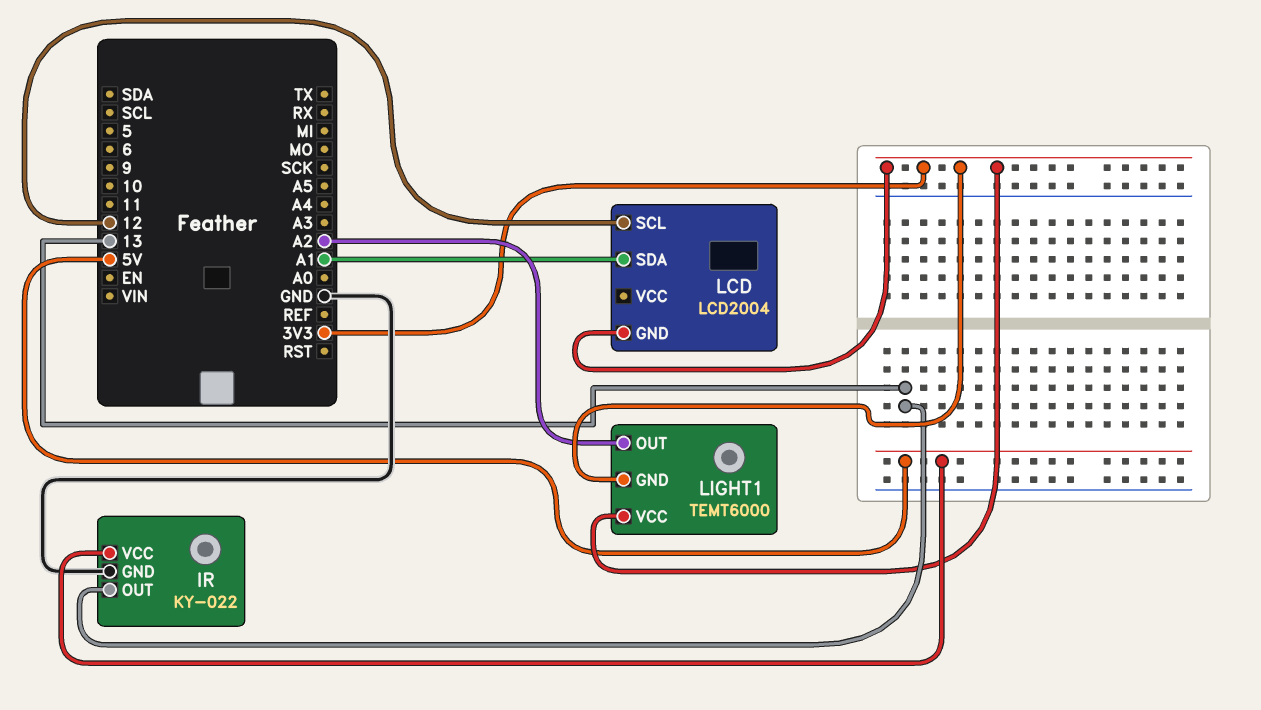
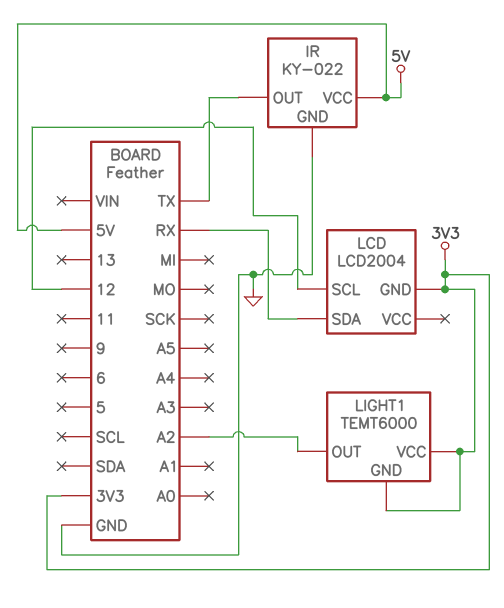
IR pin OUT: 13 -> TX
LCD pin SDA: A1 -> RX

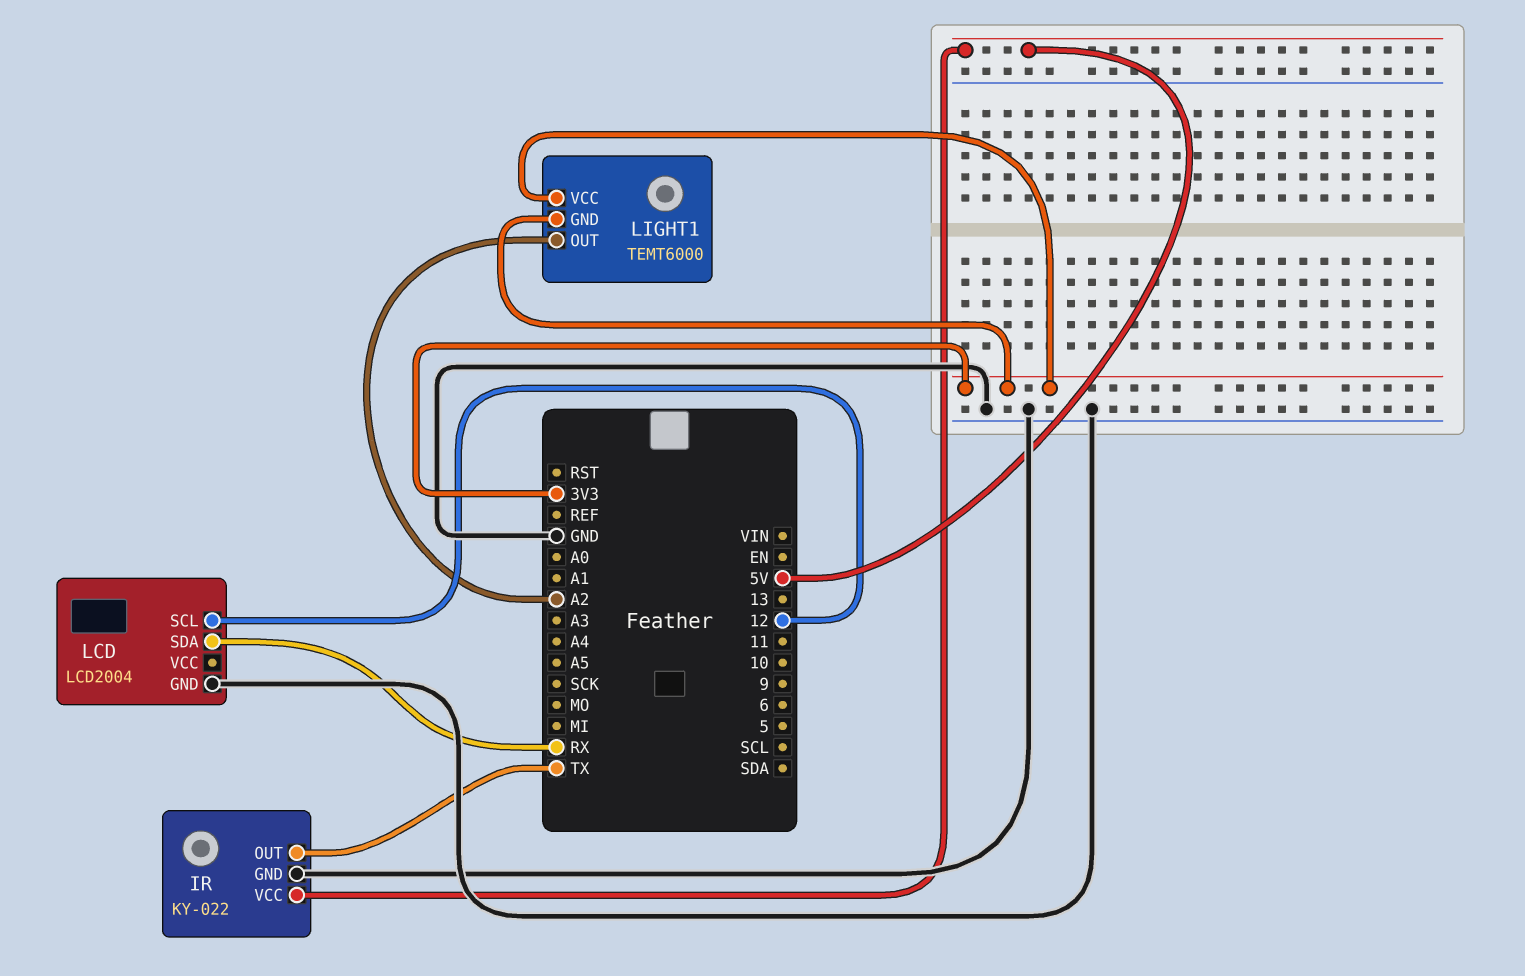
LCD pin GND: 3V3 -> GND

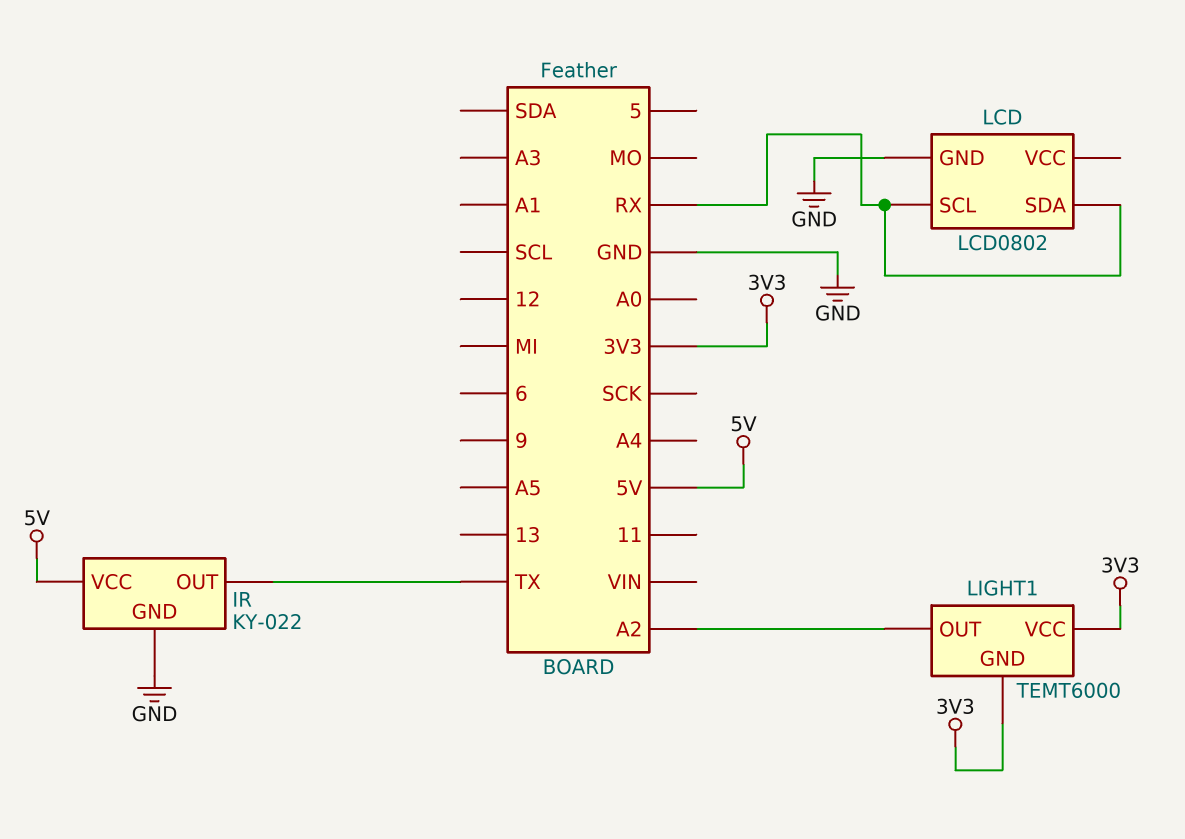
LCD: LCD2004 -> LCD0802
LCD pin SCL: 12 -> RX

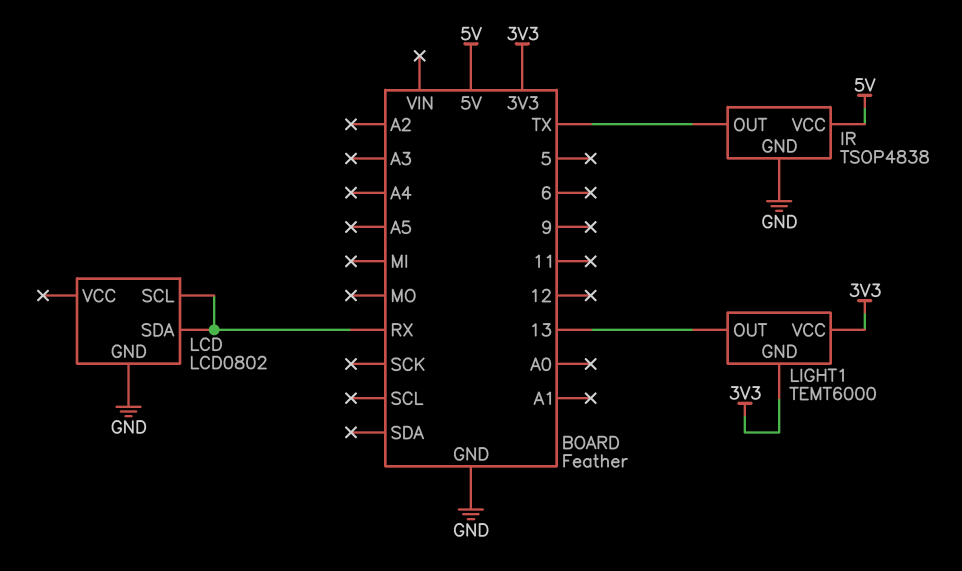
IR: KY-022 -> TSOP4838
LIGHT1 pin OUT: A2 -> 13

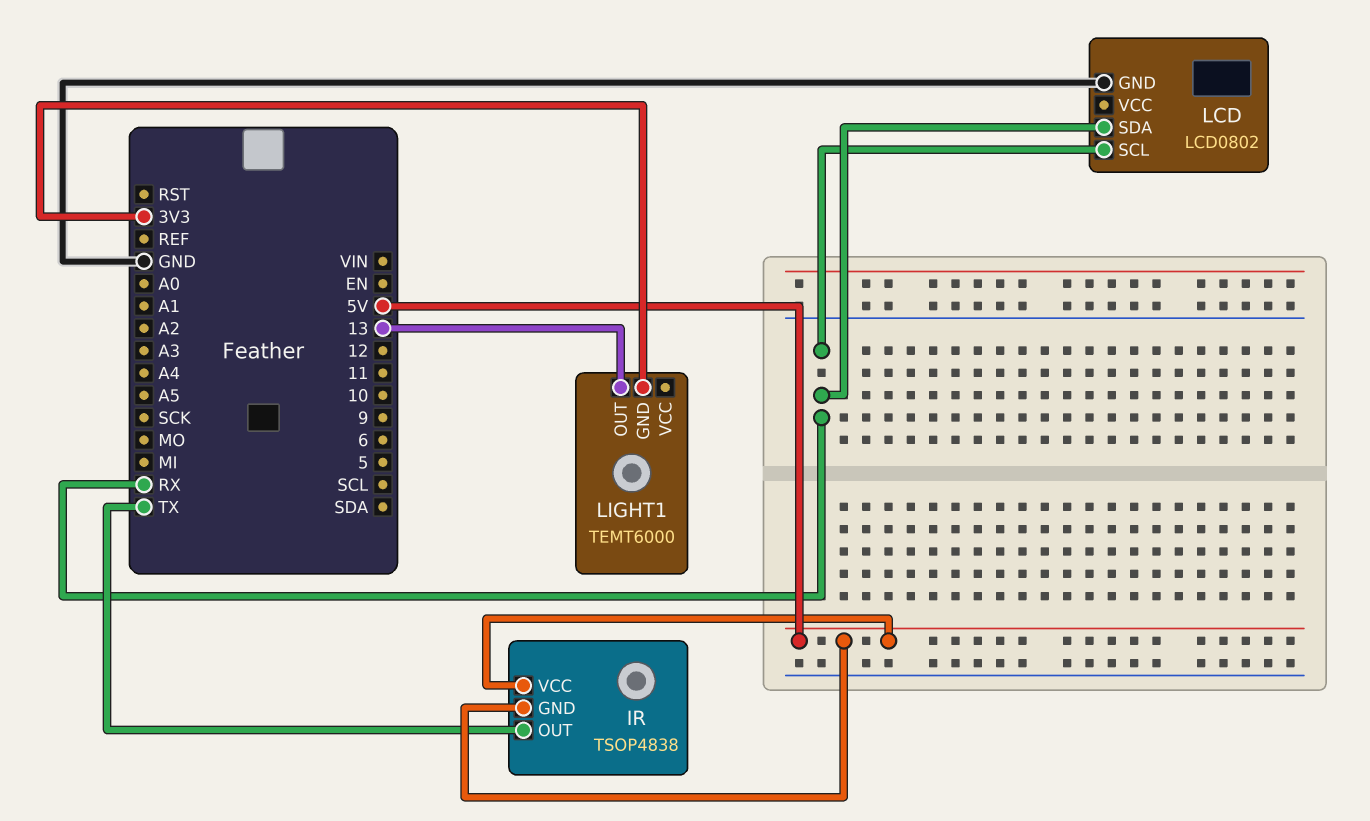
IR pin GND: GND -> 5V
LIGHT1 pin VCC: 3V3 -> none

